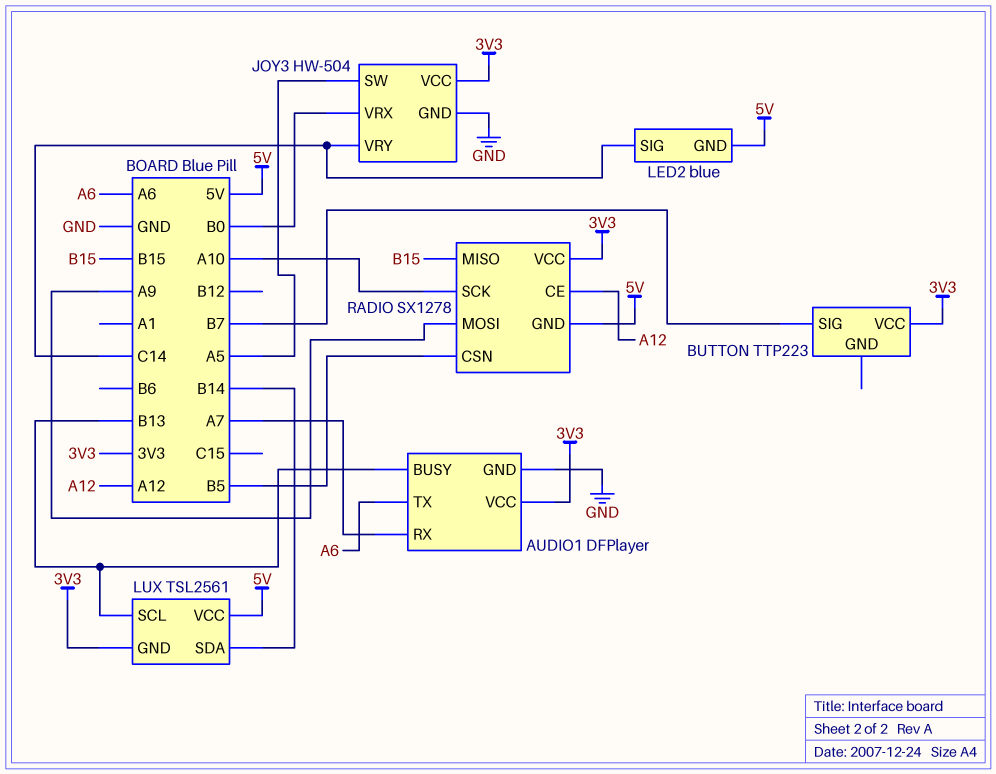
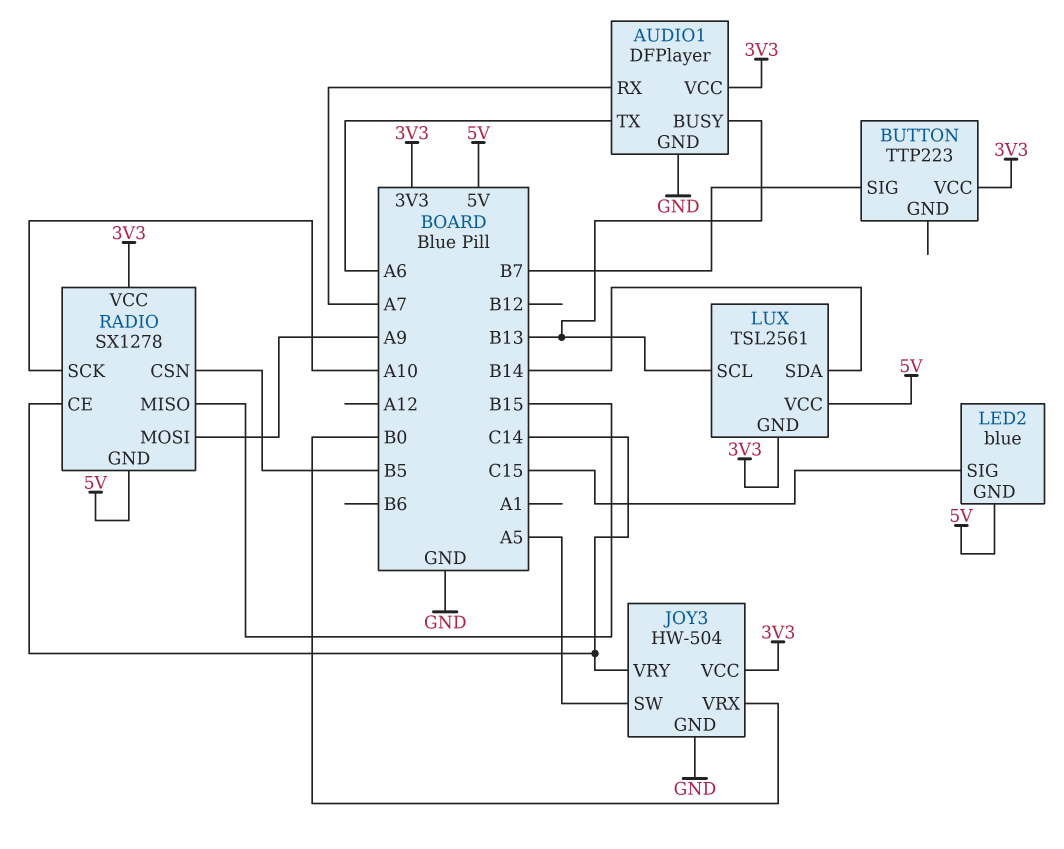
LED2 pin SIG: C14 -> C15
RADIO pin CE: A12 -> C14

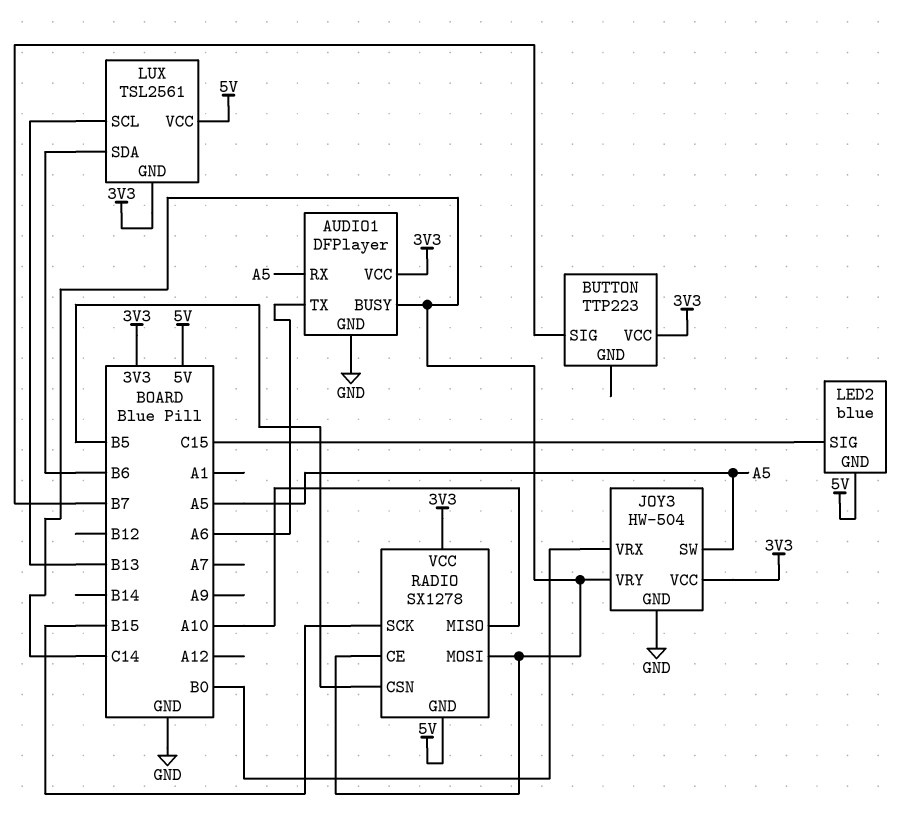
AUDIO1 pin BUSY: B13 -> C14
AUDIO1 pin RX: A7 -> A5
LUX pin SDA: B14 -> B6
RADIO pin MISO: B15 -> A10
RADIO pin MOSI: A9 -> C14
RADIO pin SCK: A10 -> B15

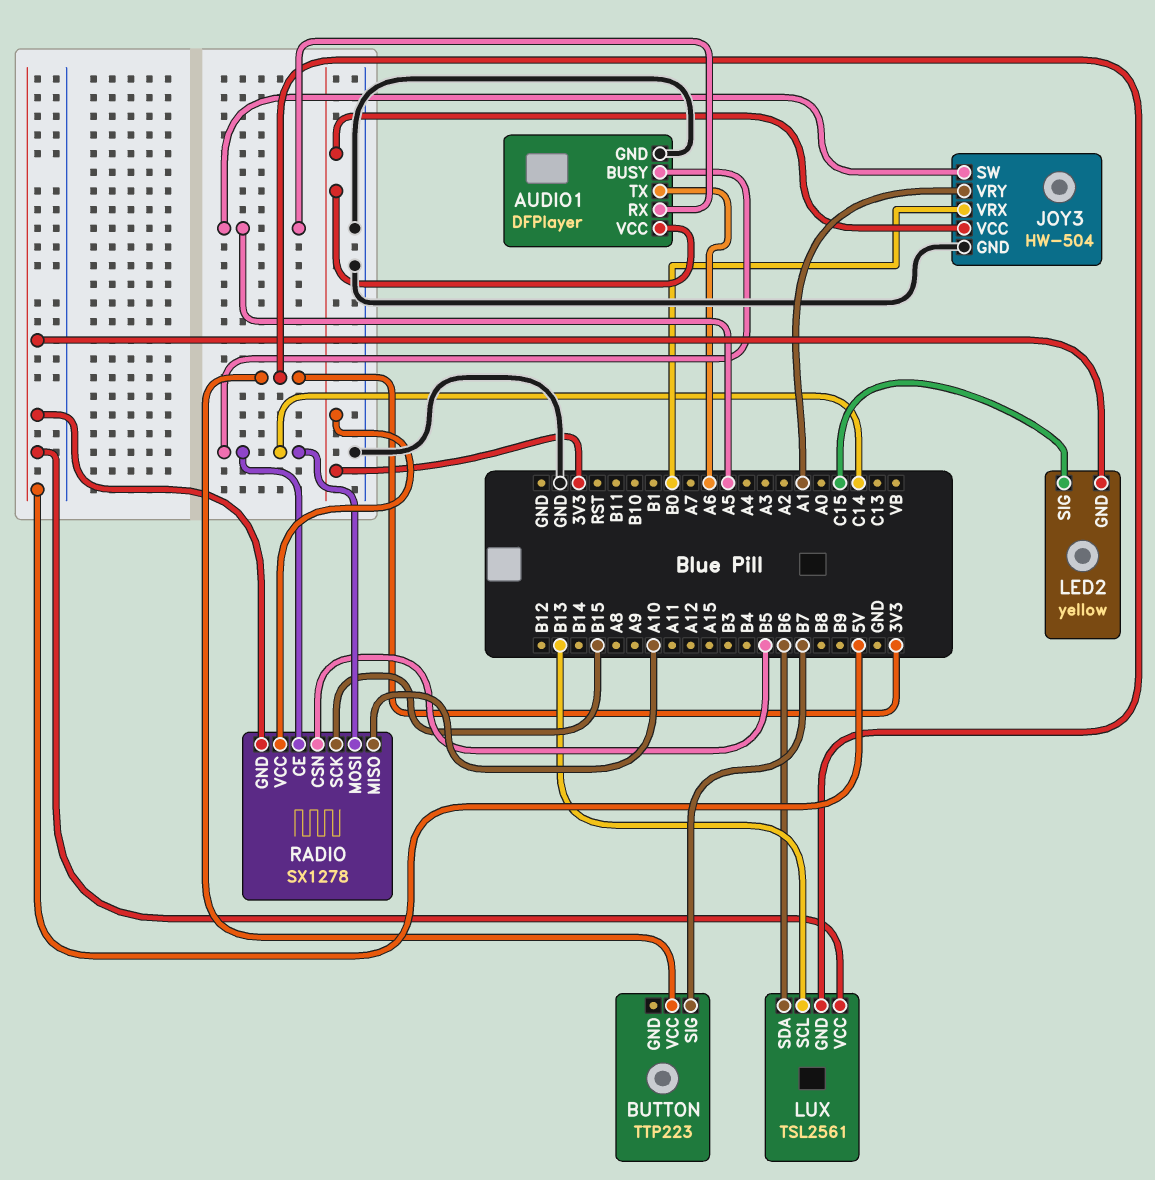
JOY3 pin VRY: C14 -> A1
LED2: blue -> yellow

